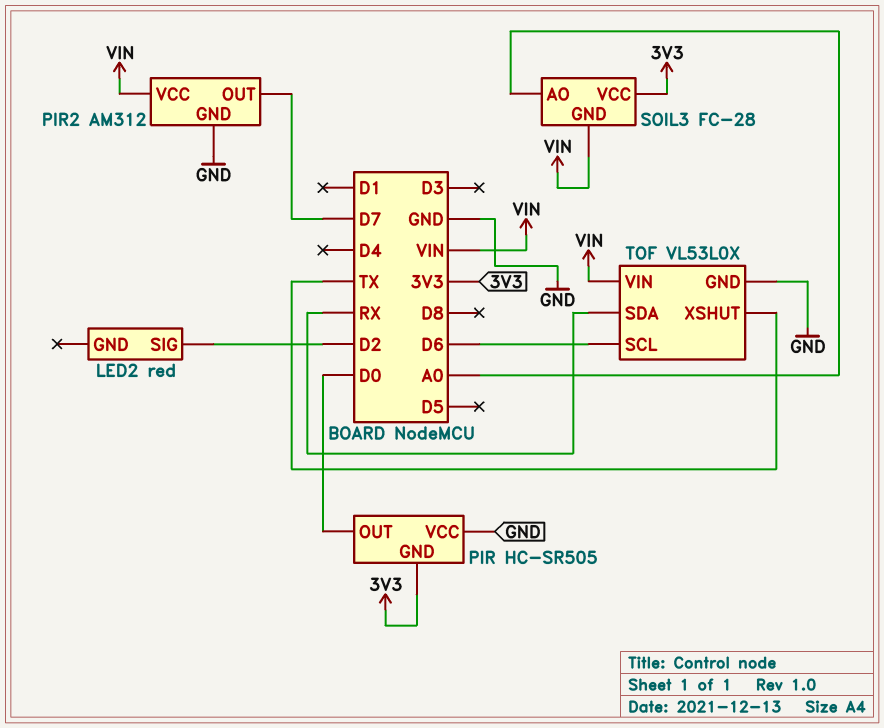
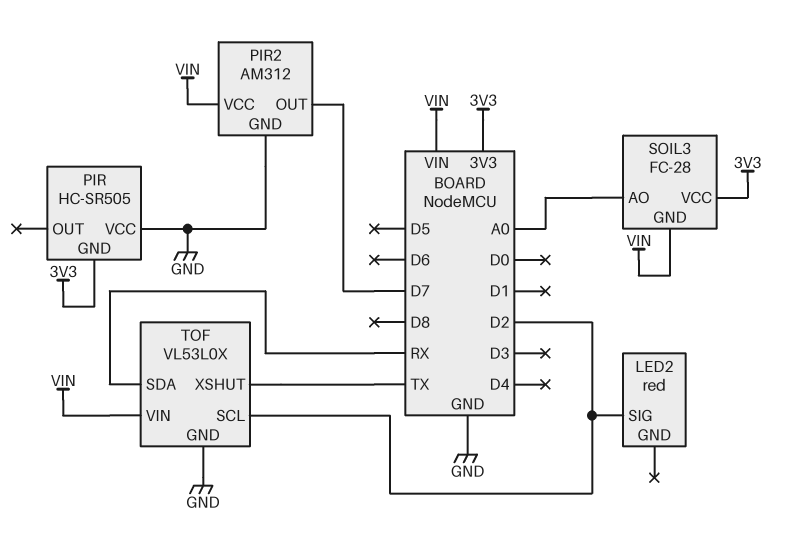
PIR pin OUT: D0 -> none
TOF pin SCL: D6 -> D2

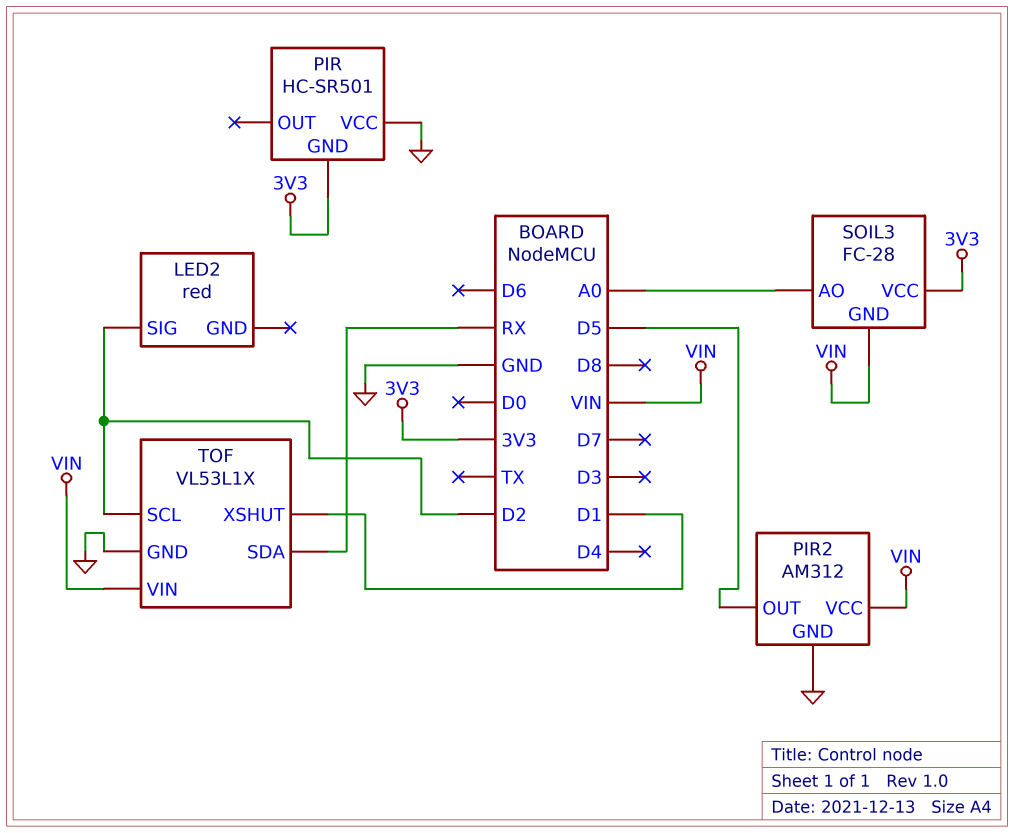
PIR: HC-SR505 -> HC-SR501
PIR2 pin OUT: D7 -> D5
TOF: VL53L0X -> VL53L1X
TOF pin XSHUT: TX -> D1

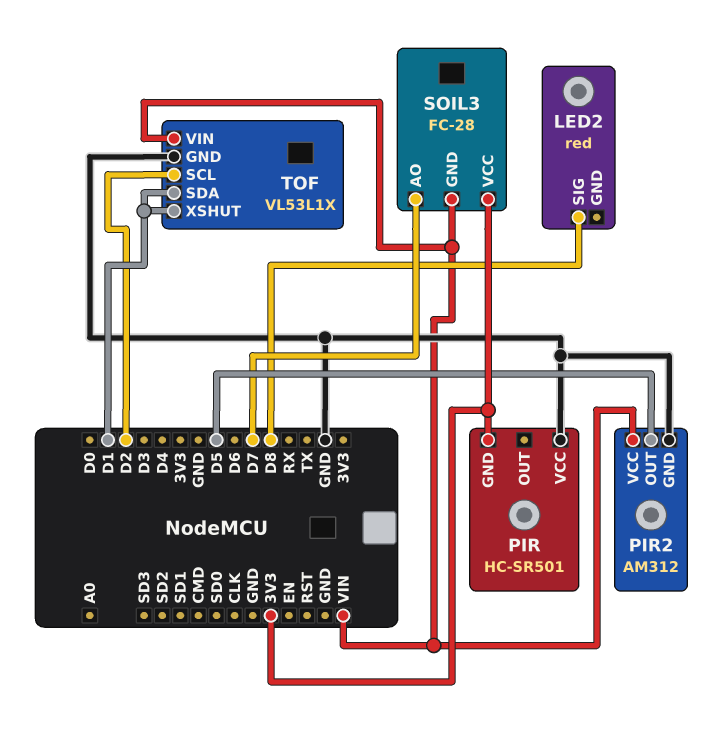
LED2 pin SIG: D2 -> D8
SOIL3 pin AO: A0 -> D7
TOF pin SDA: RX -> D1

